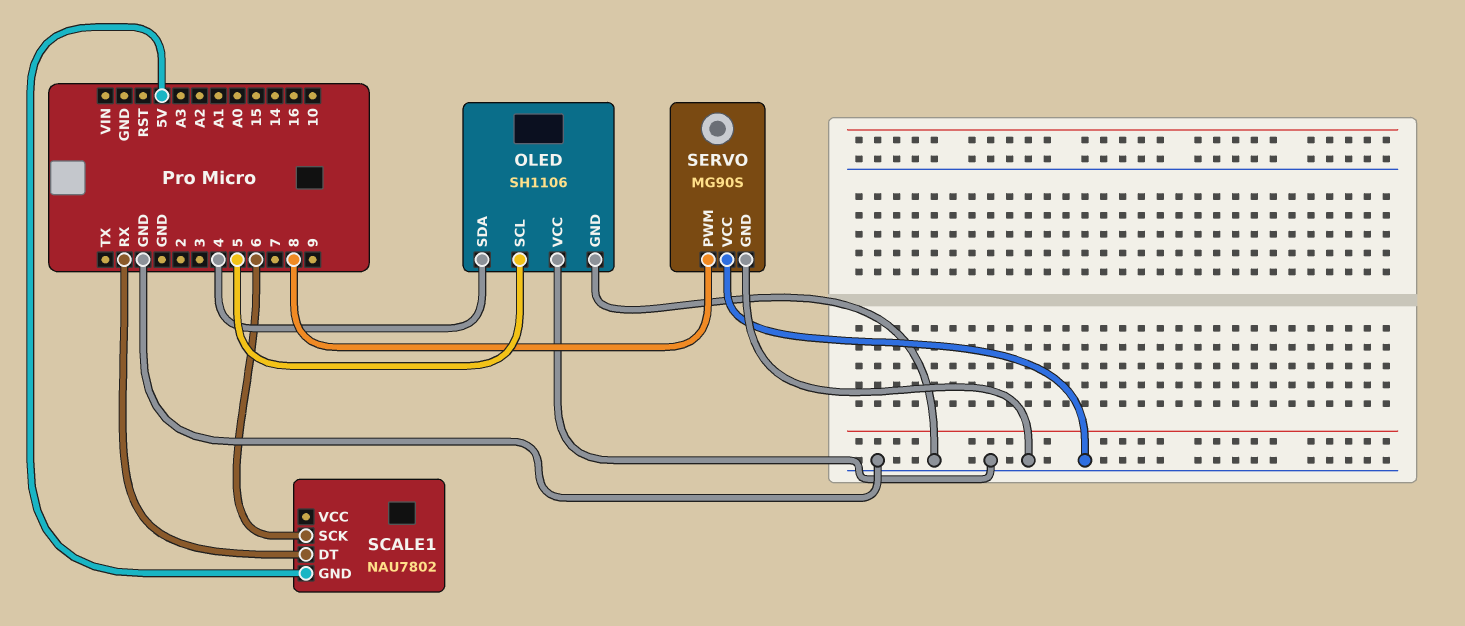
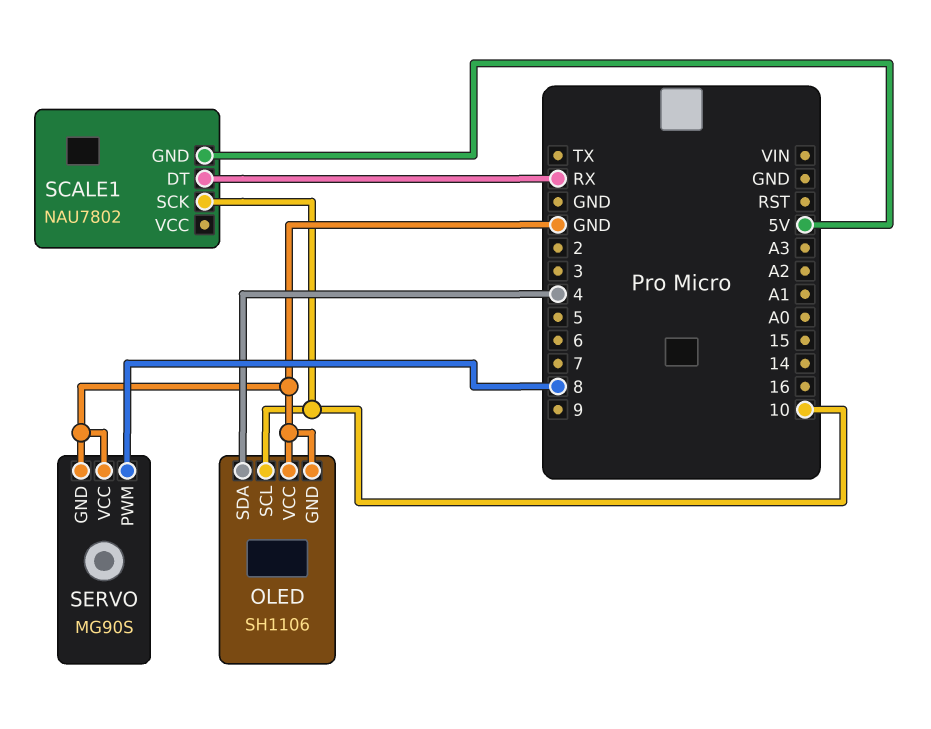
OLED pin SCL: 5 -> 10
SCALE1 pin SCK: 6 -> 10

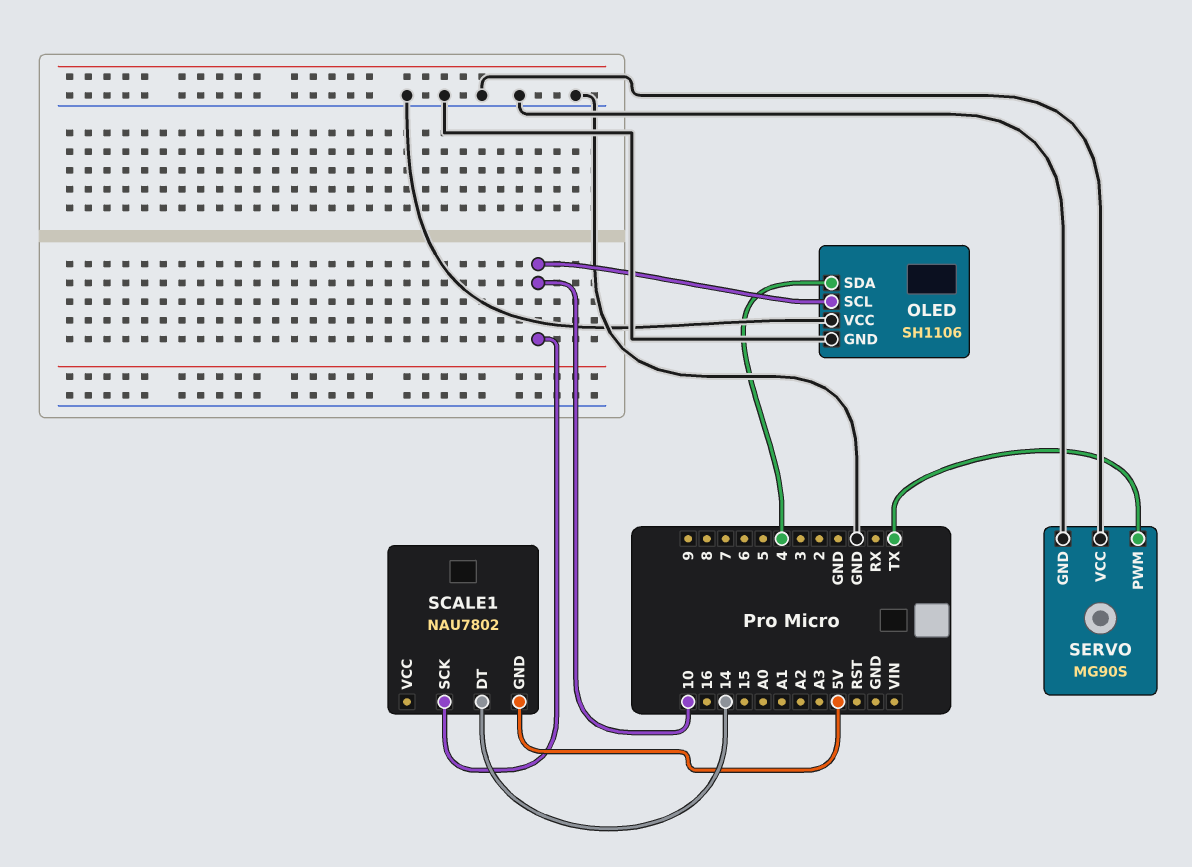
SCALE1 pin DT: RX -> 14
SERVO pin PWM: 8 -> TX

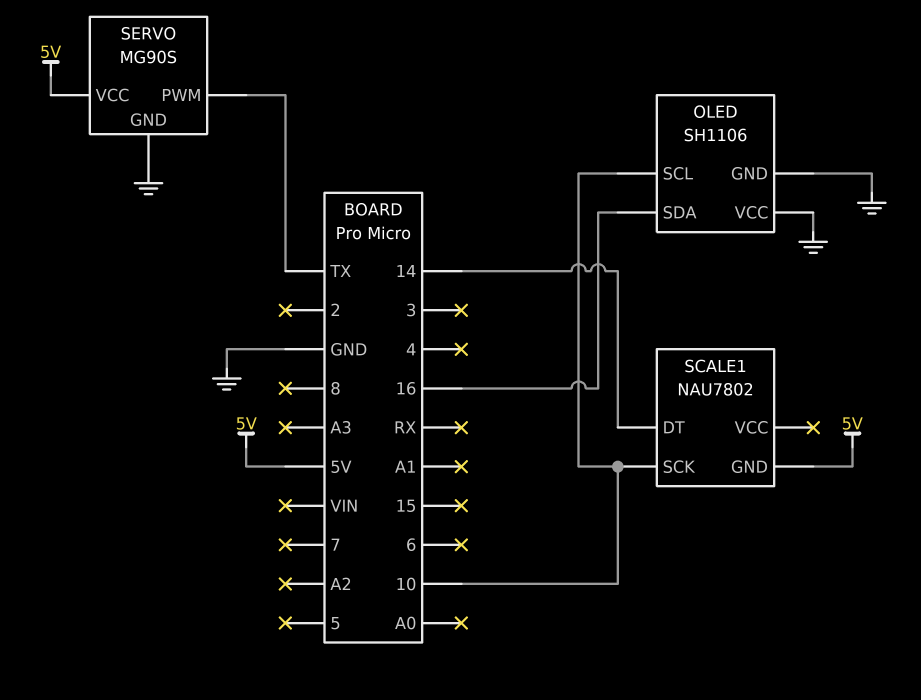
OLED pin SDA: 4 -> 16
SERVO pin VCC: GND -> 5V

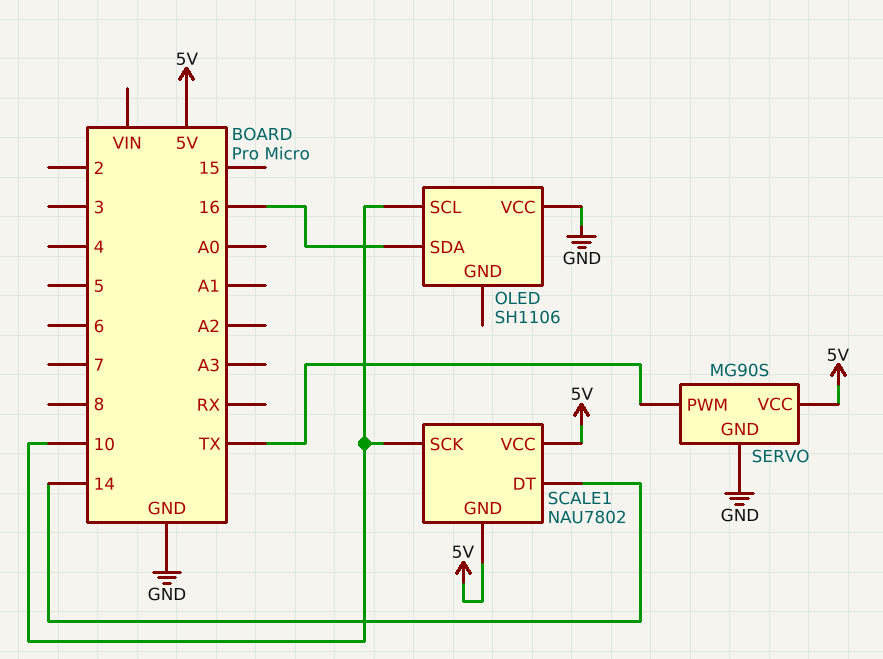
OLED pin GND: GND -> none
SCALE1 pin VCC: none -> 5V

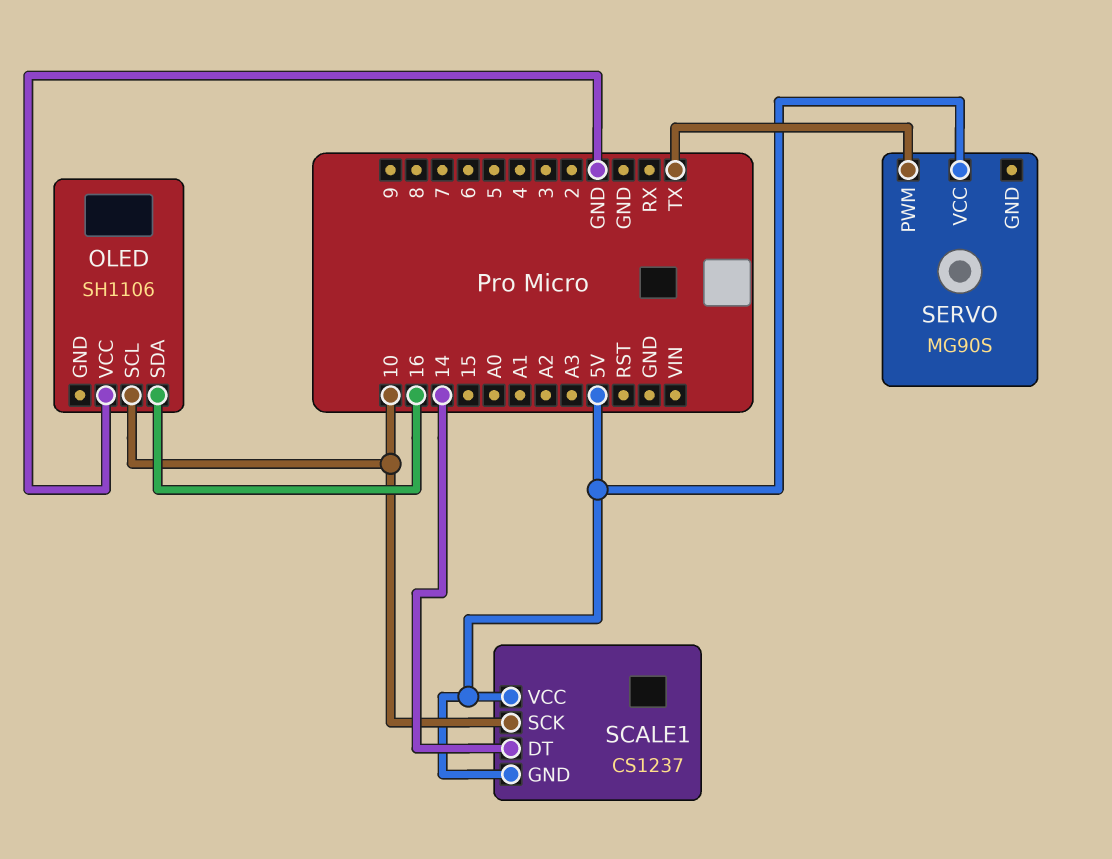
SCALE1: NAU7802 -> CS1237
SERVO pin GND: GND -> none

